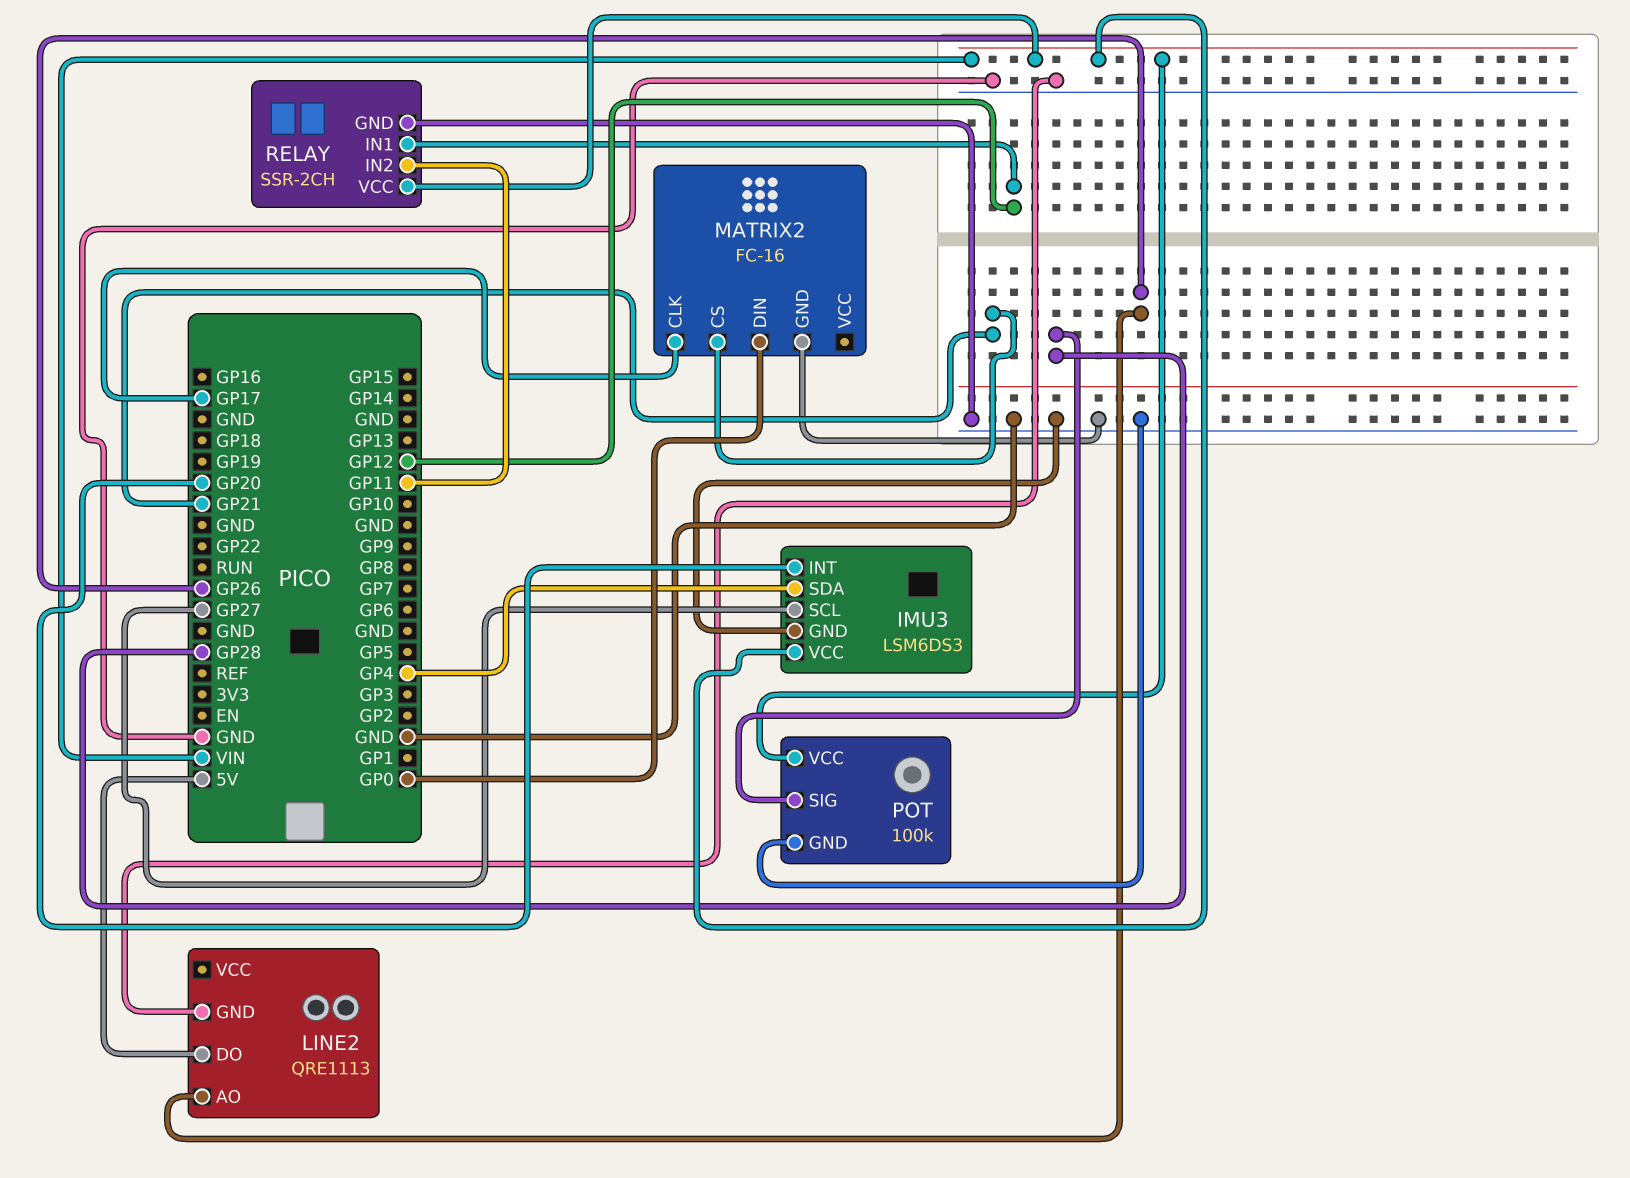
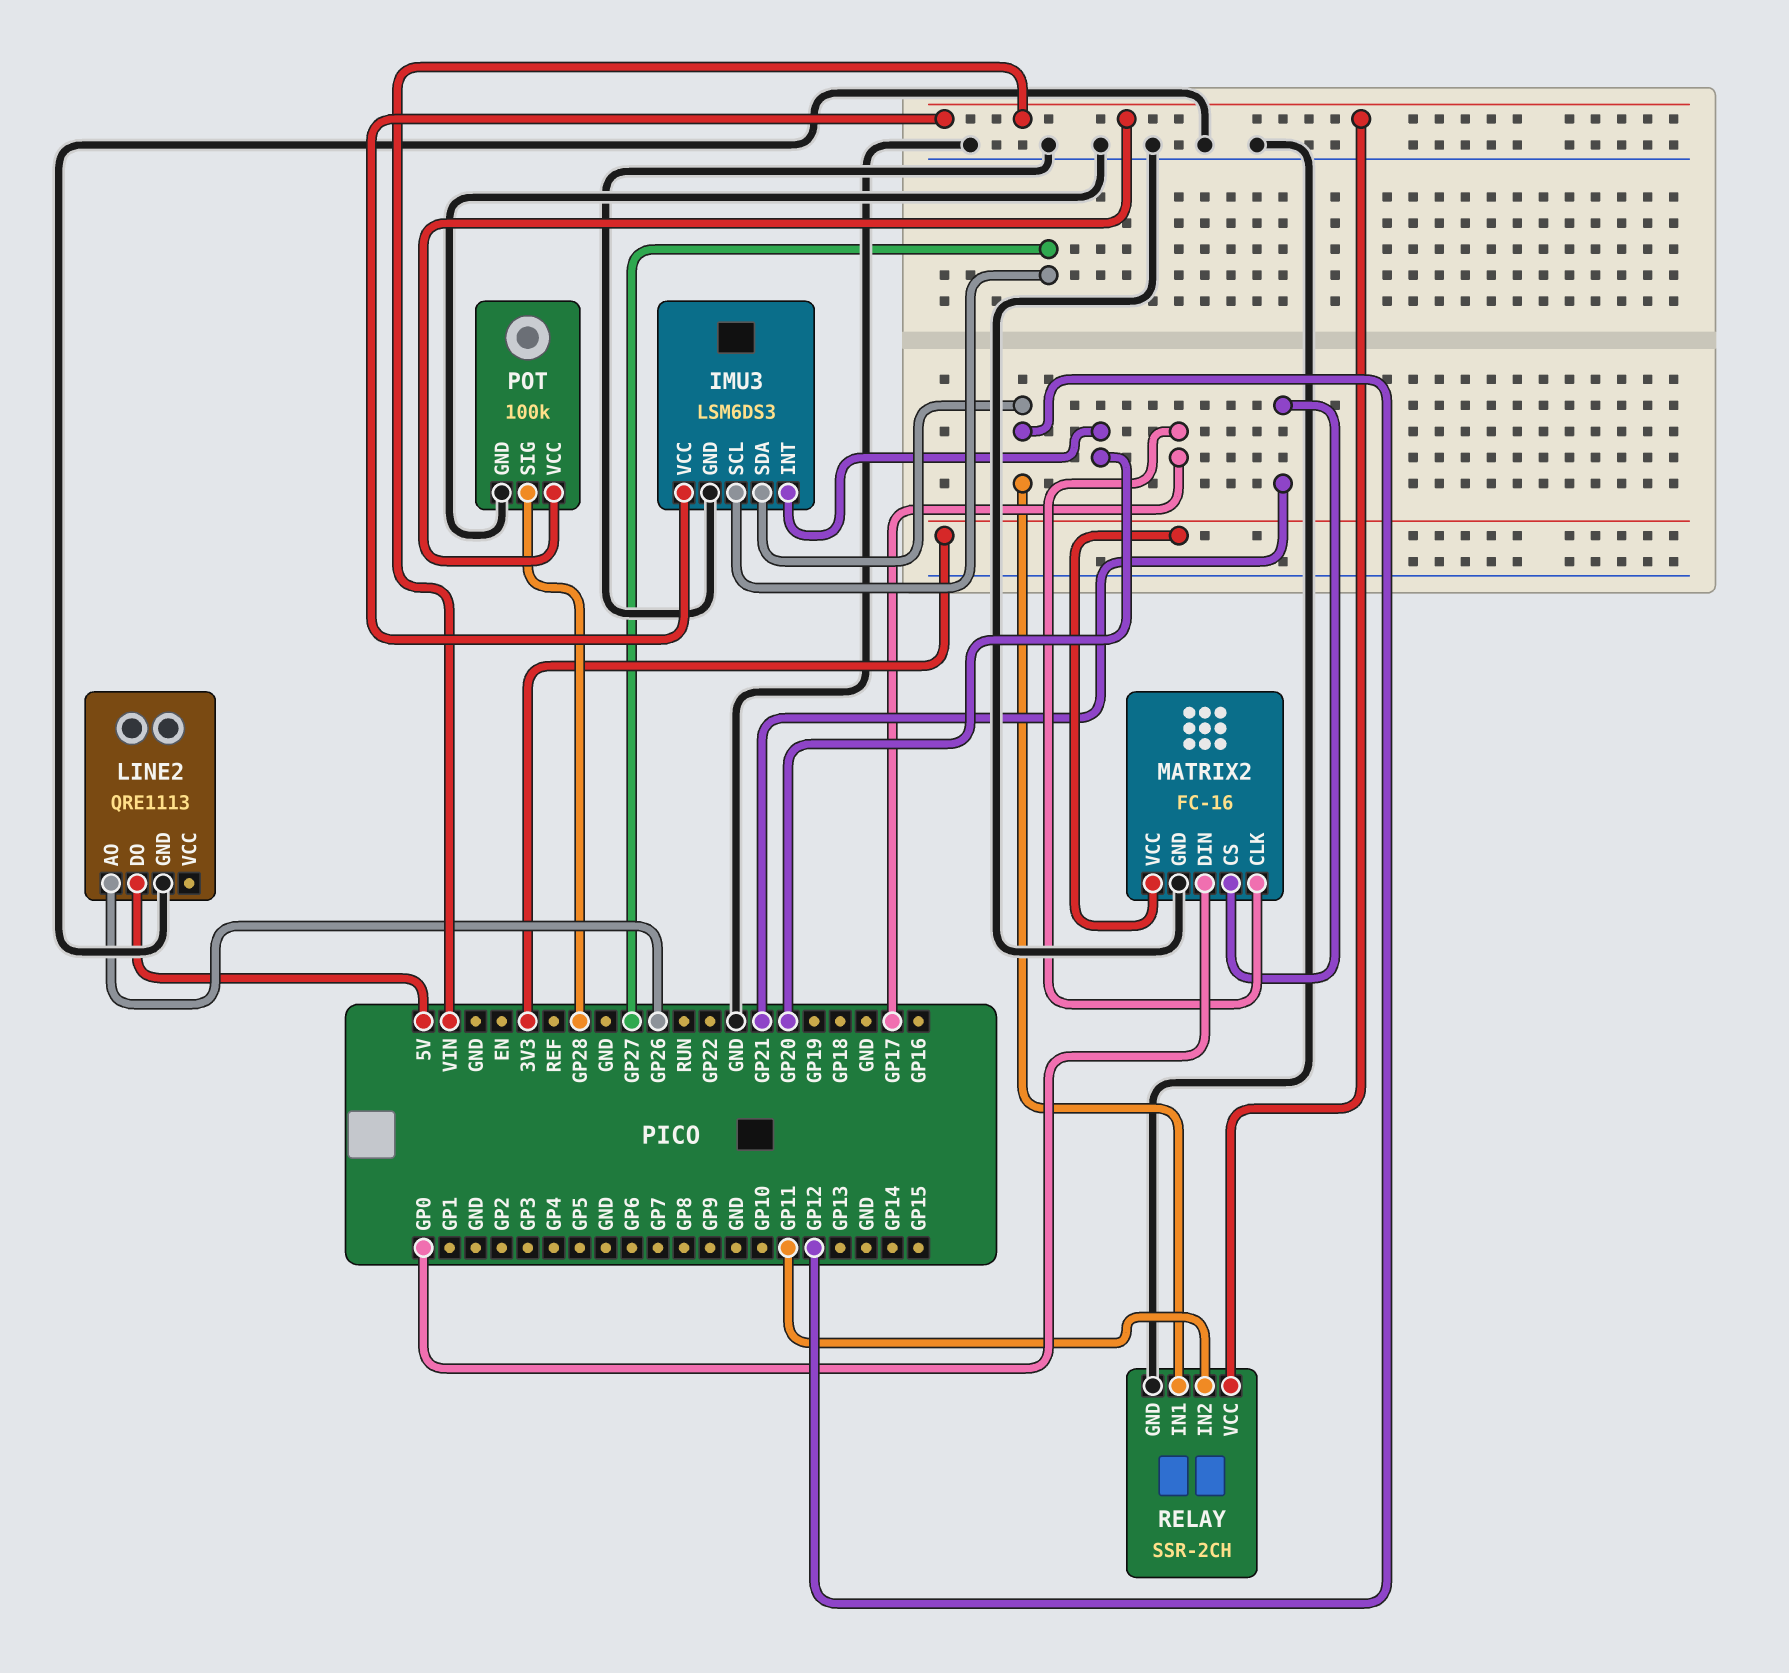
IMU3 pin SDA: GP4 -> GP12
MATRIX2 pin VCC: none -> 3V3

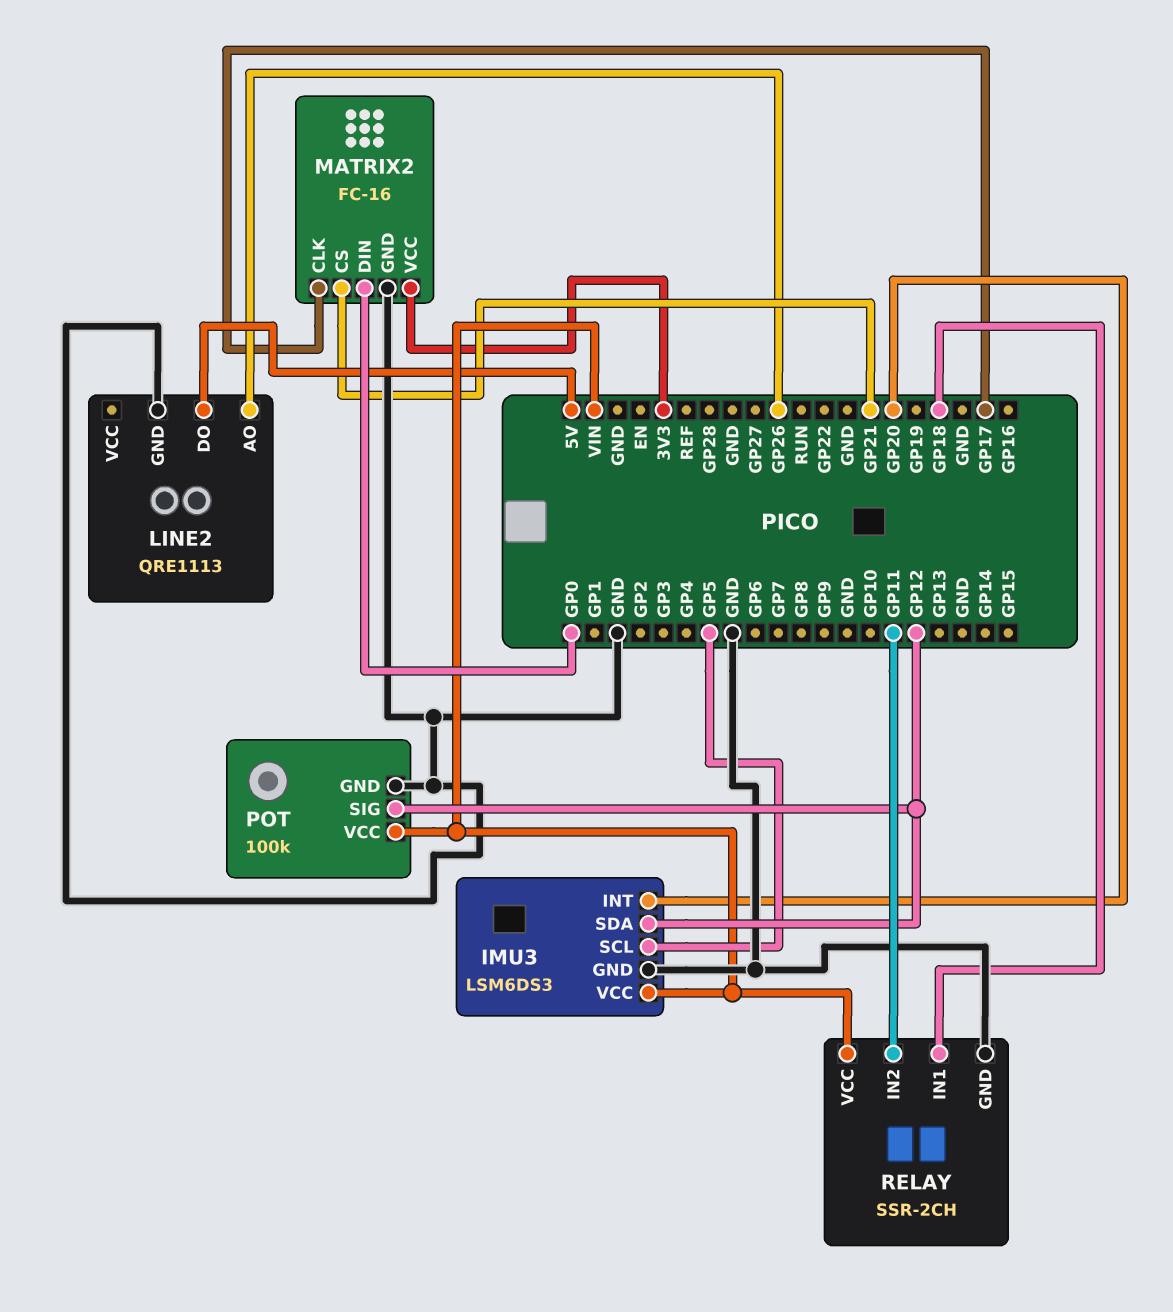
IMU3 pin SCL: GP27 -> GP5
POT pin SIG: GP28 -> GP12
RELAY pin IN1: GP12 -> GP18

